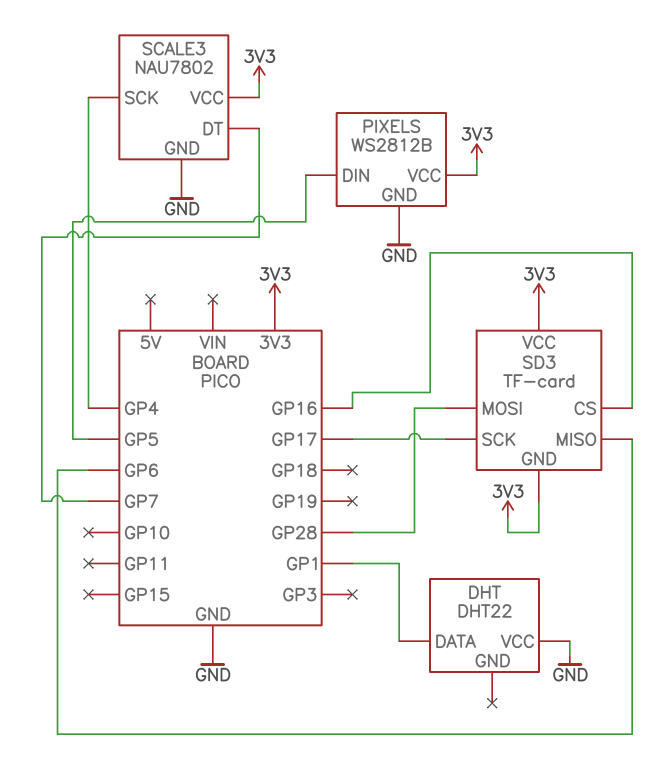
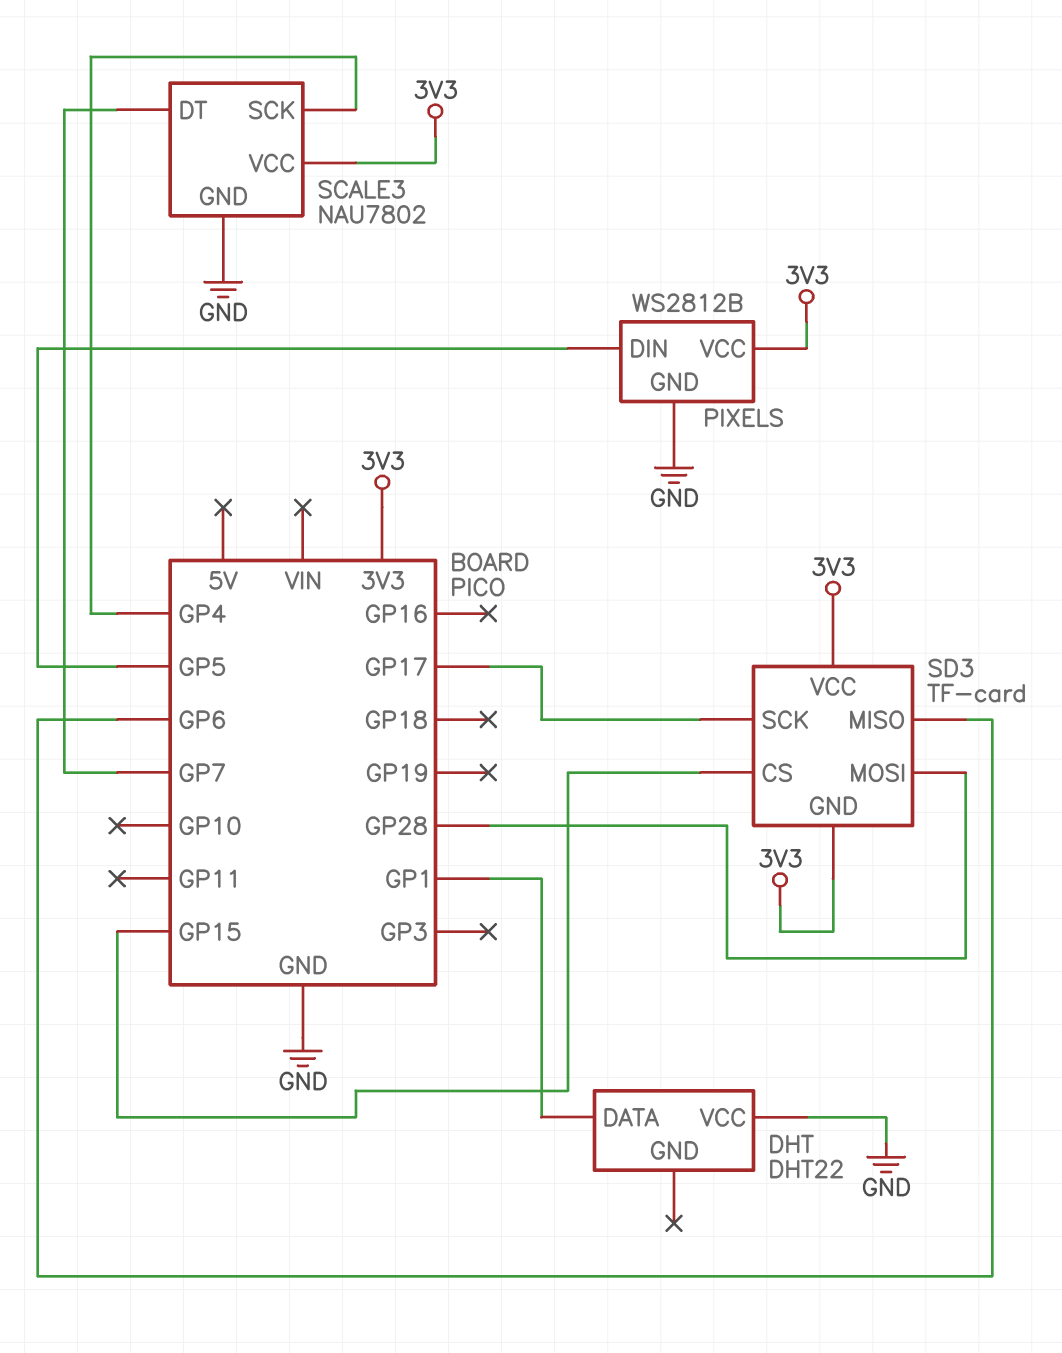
SD3 pin CS: GP16 -> GP15

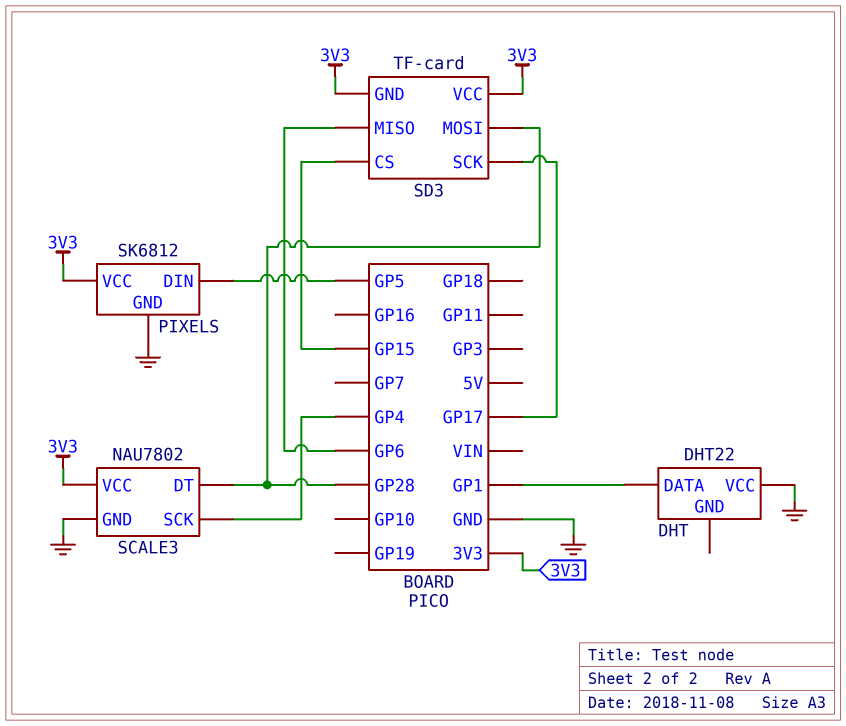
PIXELS: WS2812B -> SK6812
SCALE3 pin DT: GP7 -> GP28

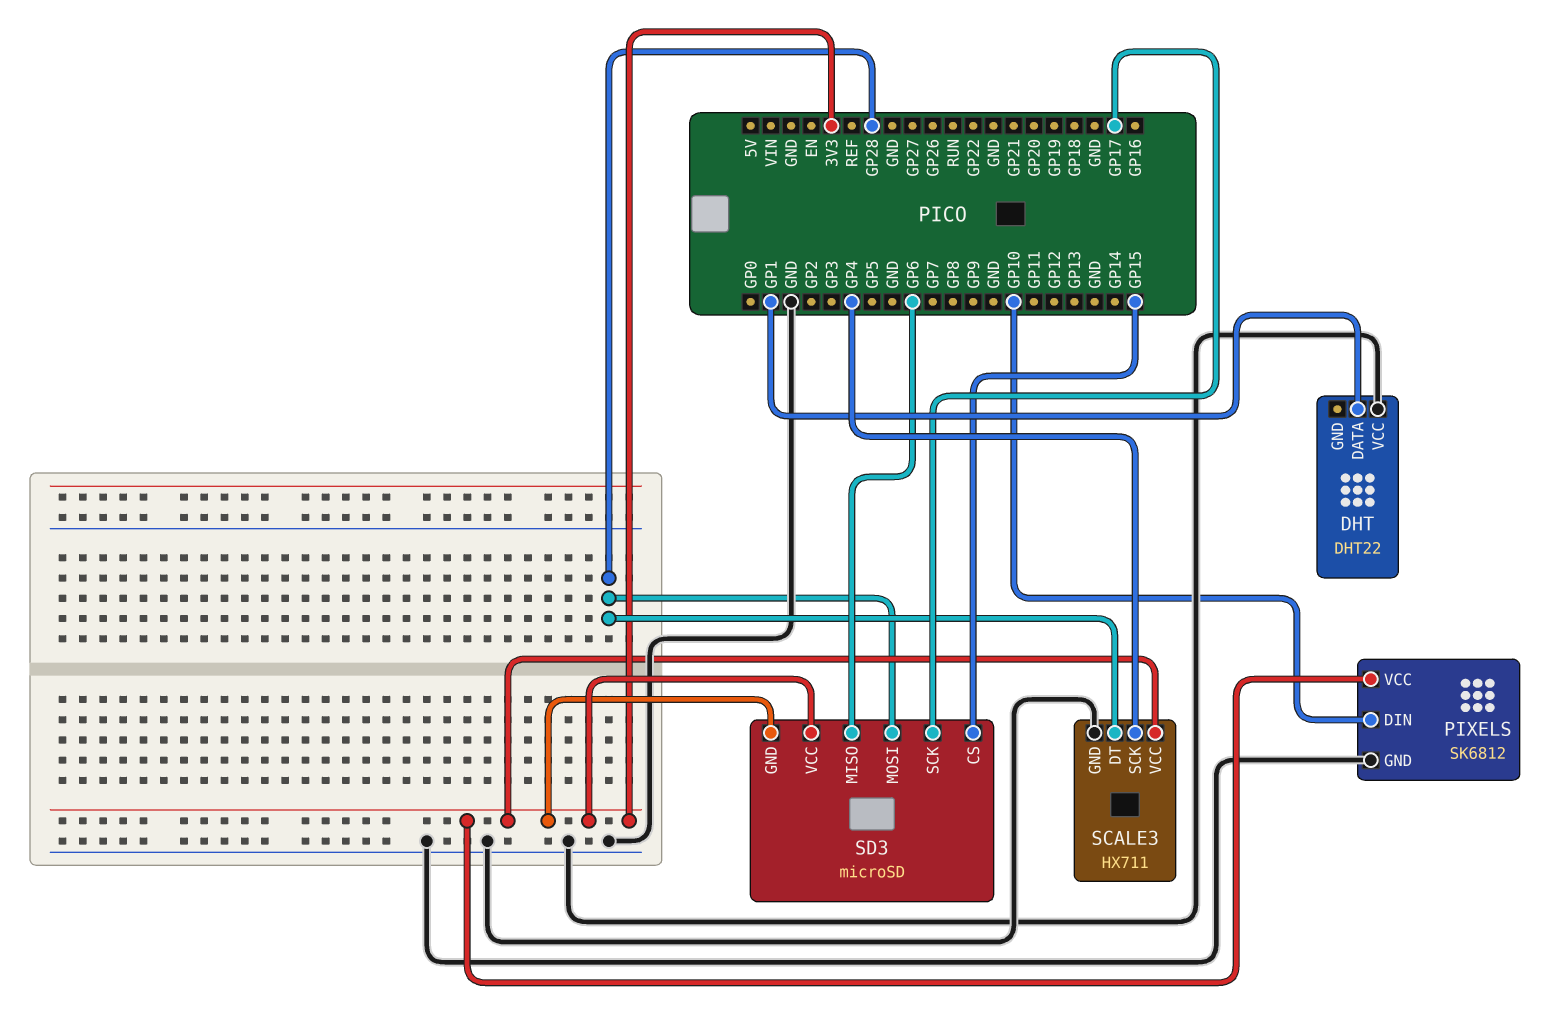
PIXELS pin DIN: GP5 -> GP10
SCALE3: NAU7802 -> HX711
SD3: TF-card -> microSD

